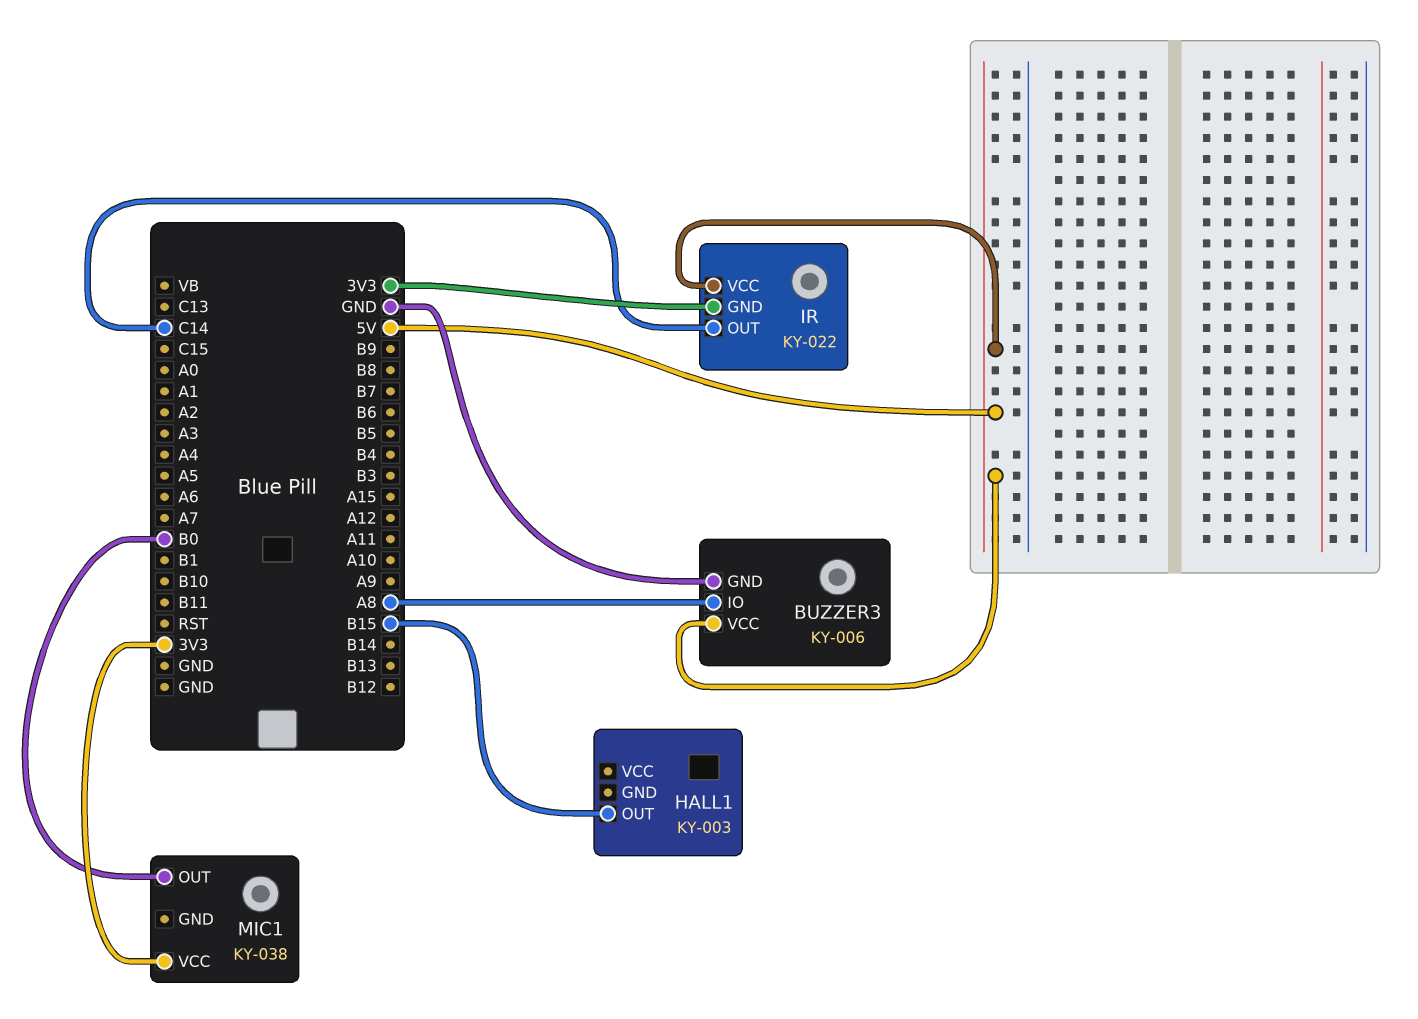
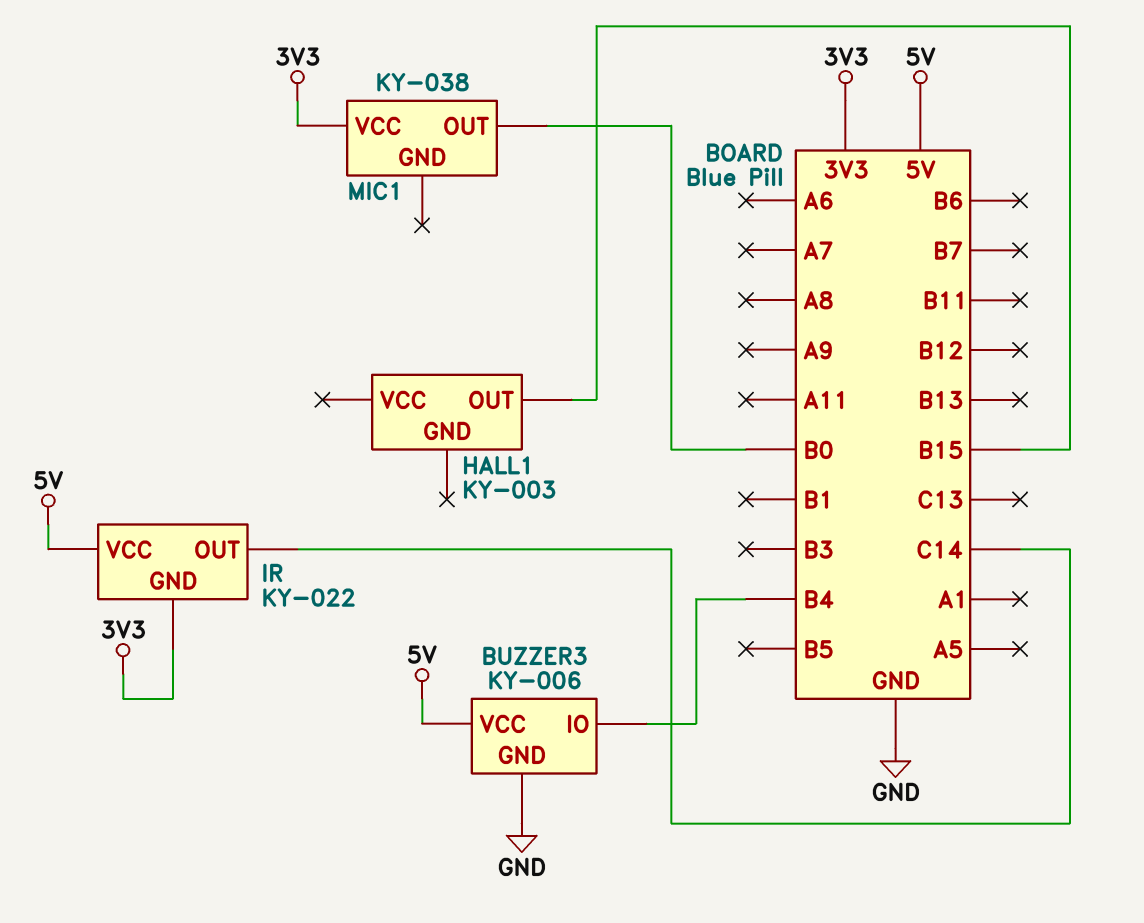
BUZZER3 pin IO: A8 -> B4

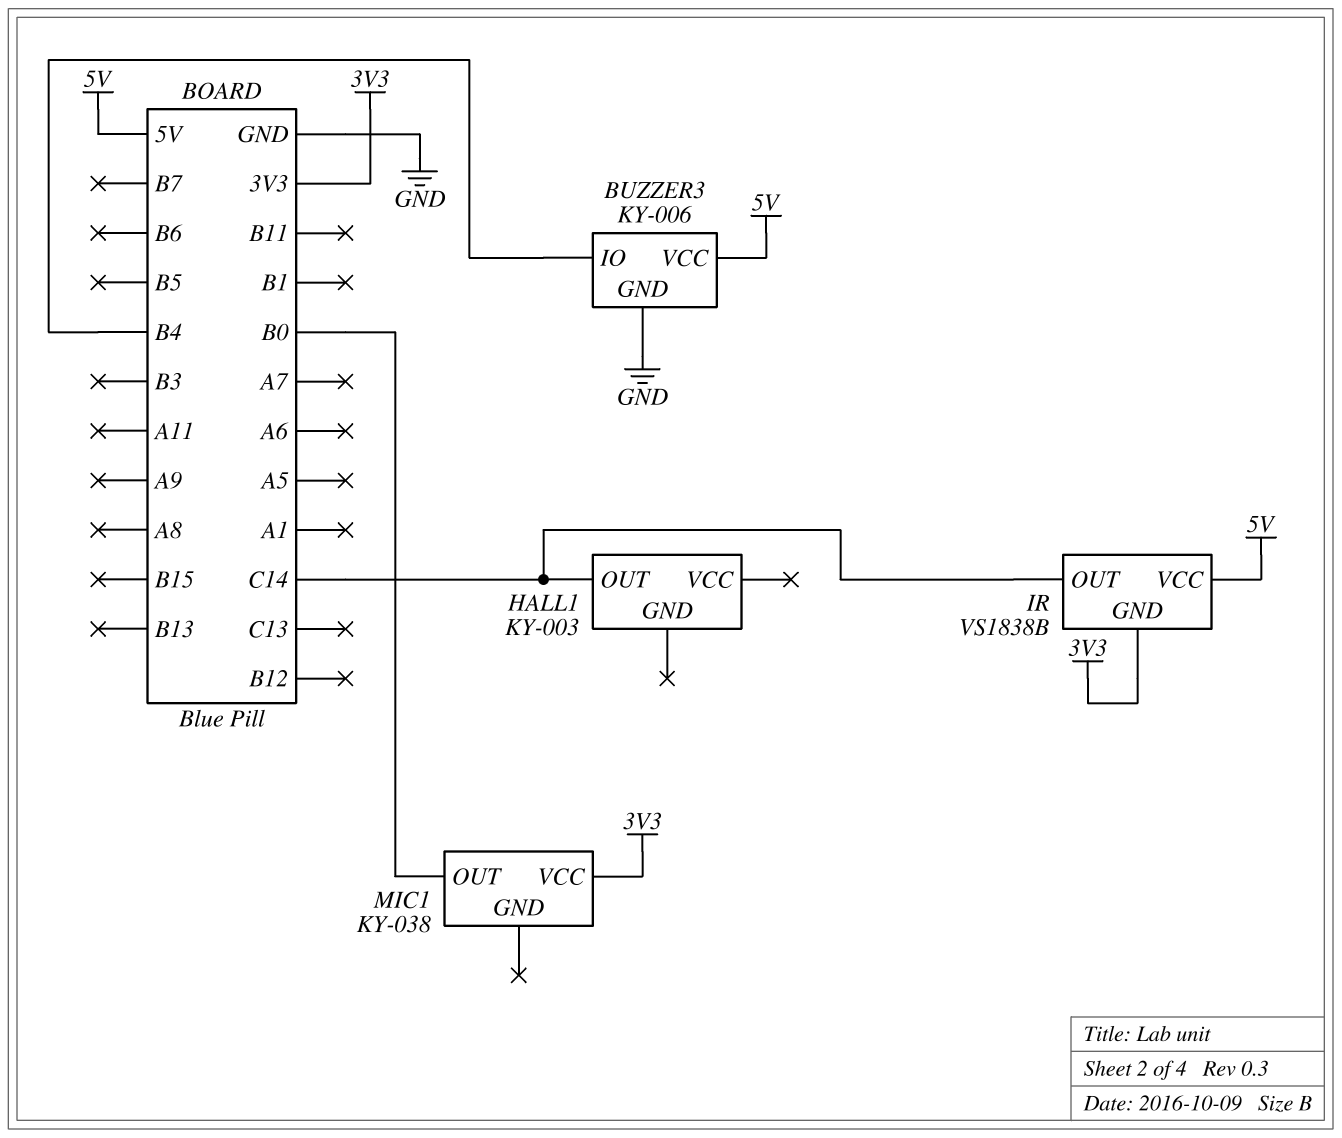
HALL1 pin OUT: B15 -> C14
IR: KY-022 -> VS1838B

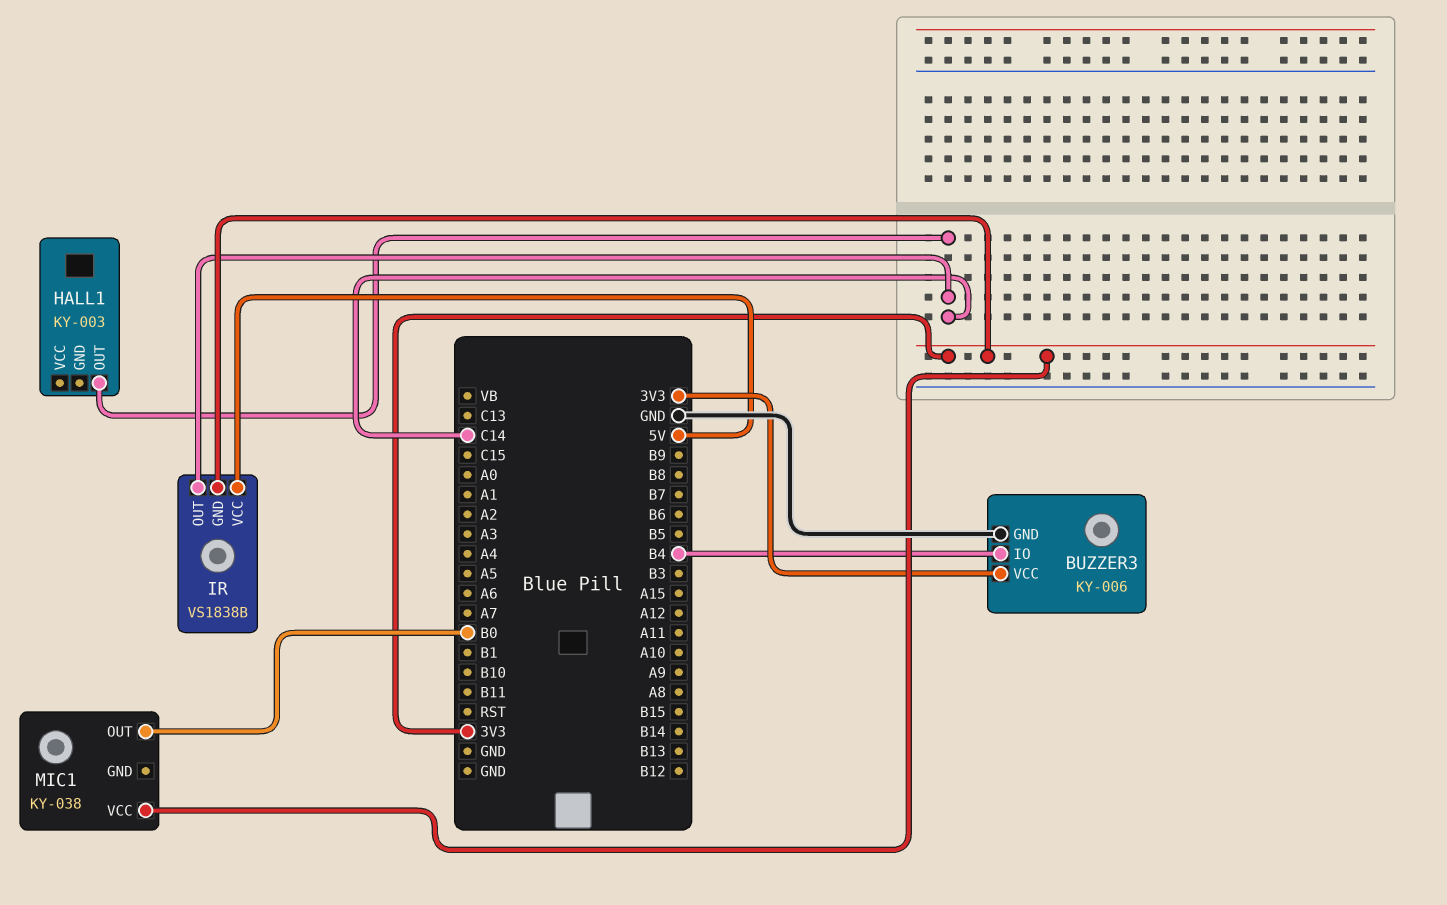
BUZZER3 pin VCC: 5V -> 3V3

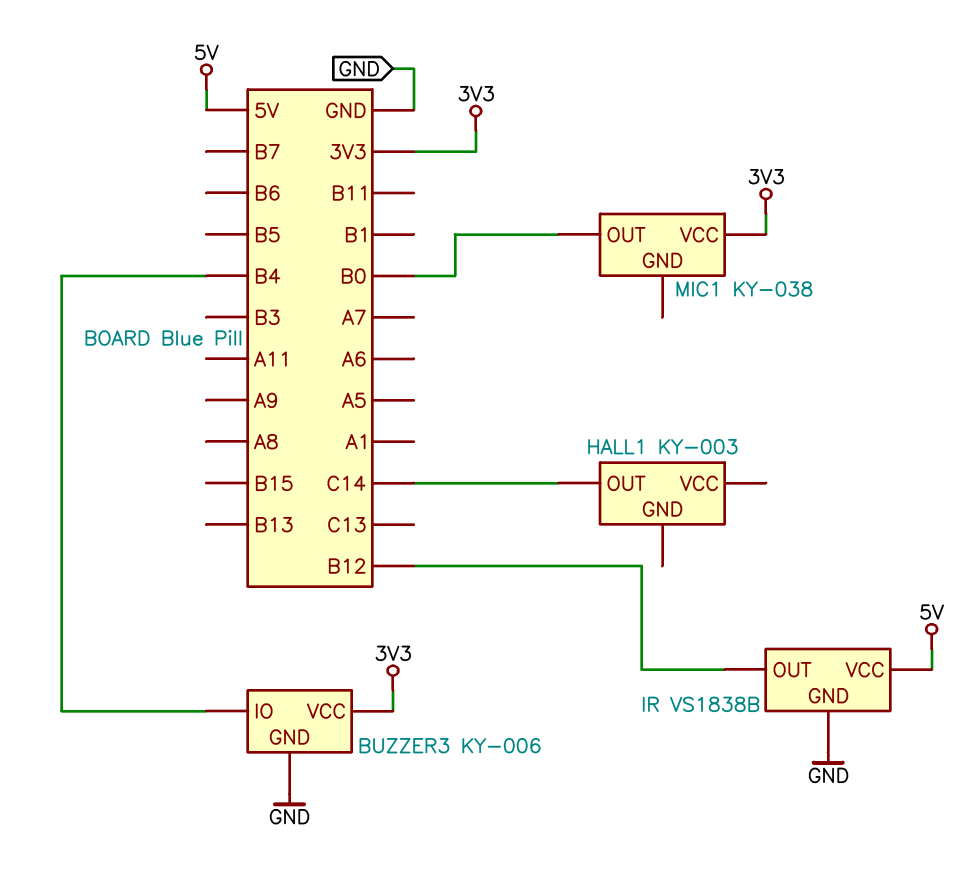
IR pin GND: 3V3 -> GND
IR pin OUT: C14 -> B12

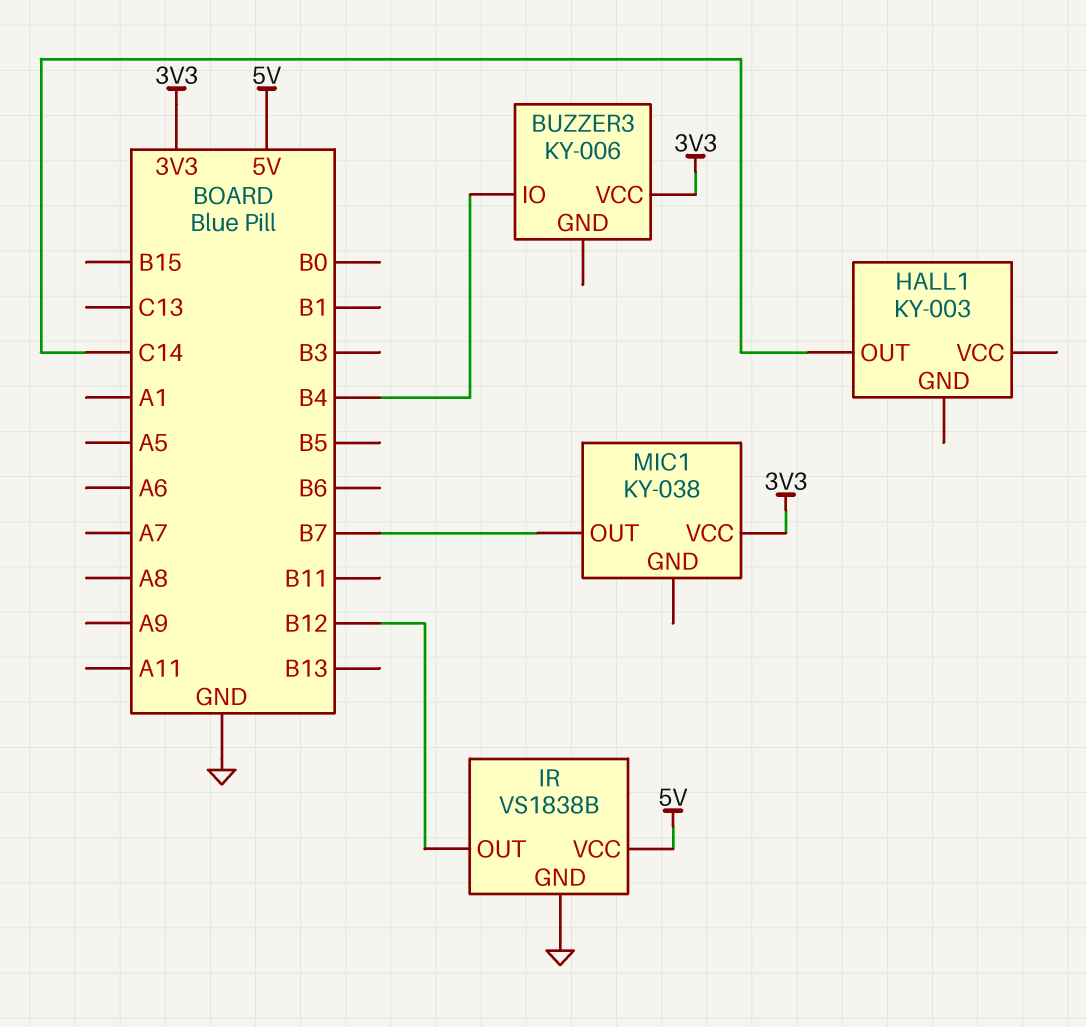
BUZZER3 pin GND: GND -> none
MIC1 pin OUT: B0 -> B7

